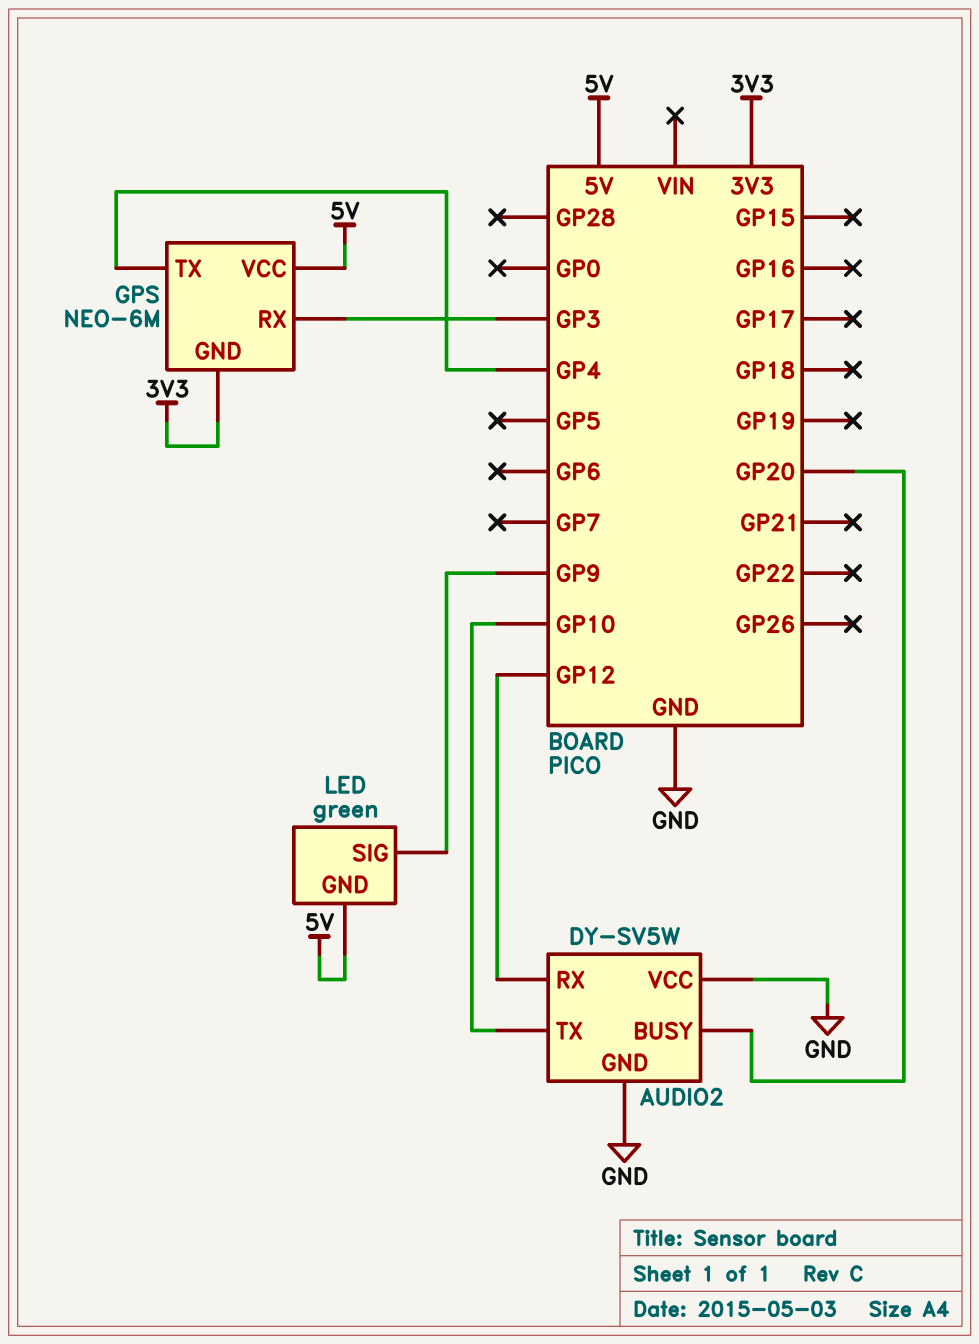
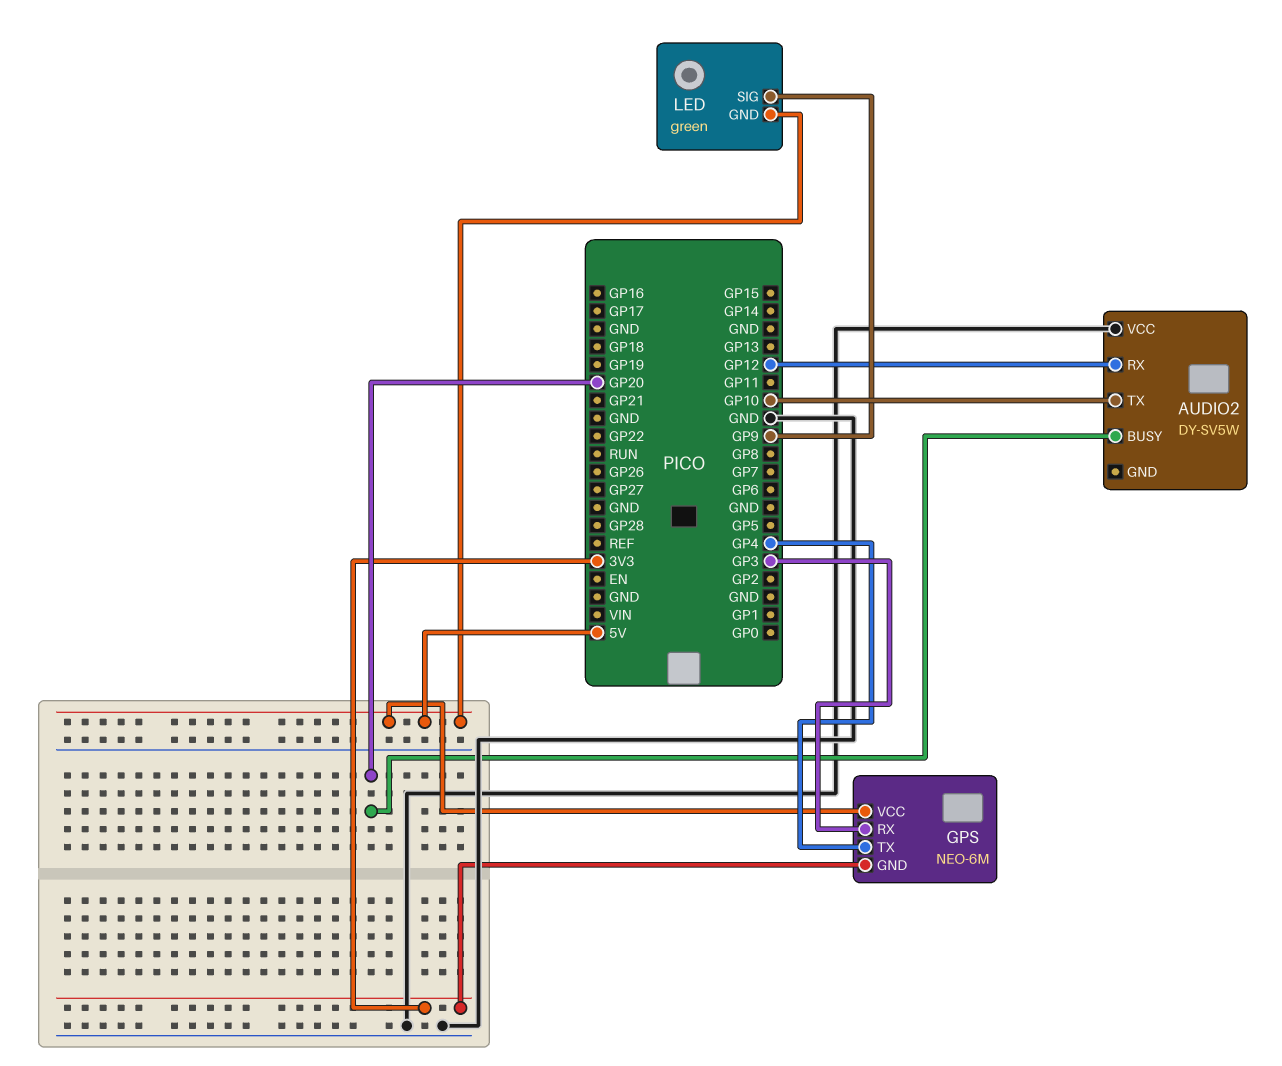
AUDIO2 pin GND: GND -> none

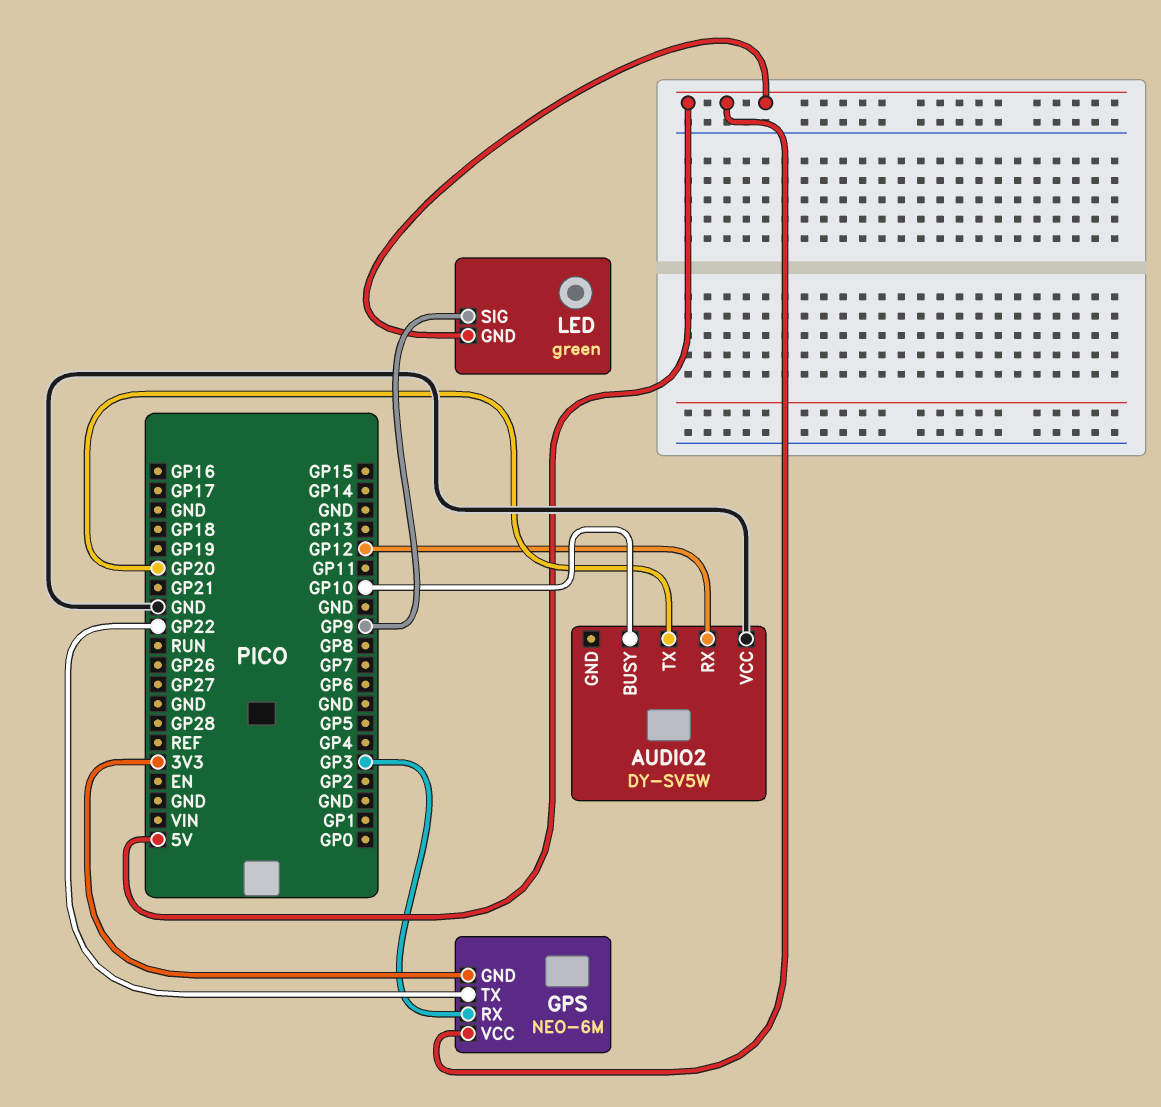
AUDIO2 pin BUSY: GP20 -> GP10
AUDIO2 pin TX: GP10 -> GP20
GPS pin TX: GP4 -> GP22

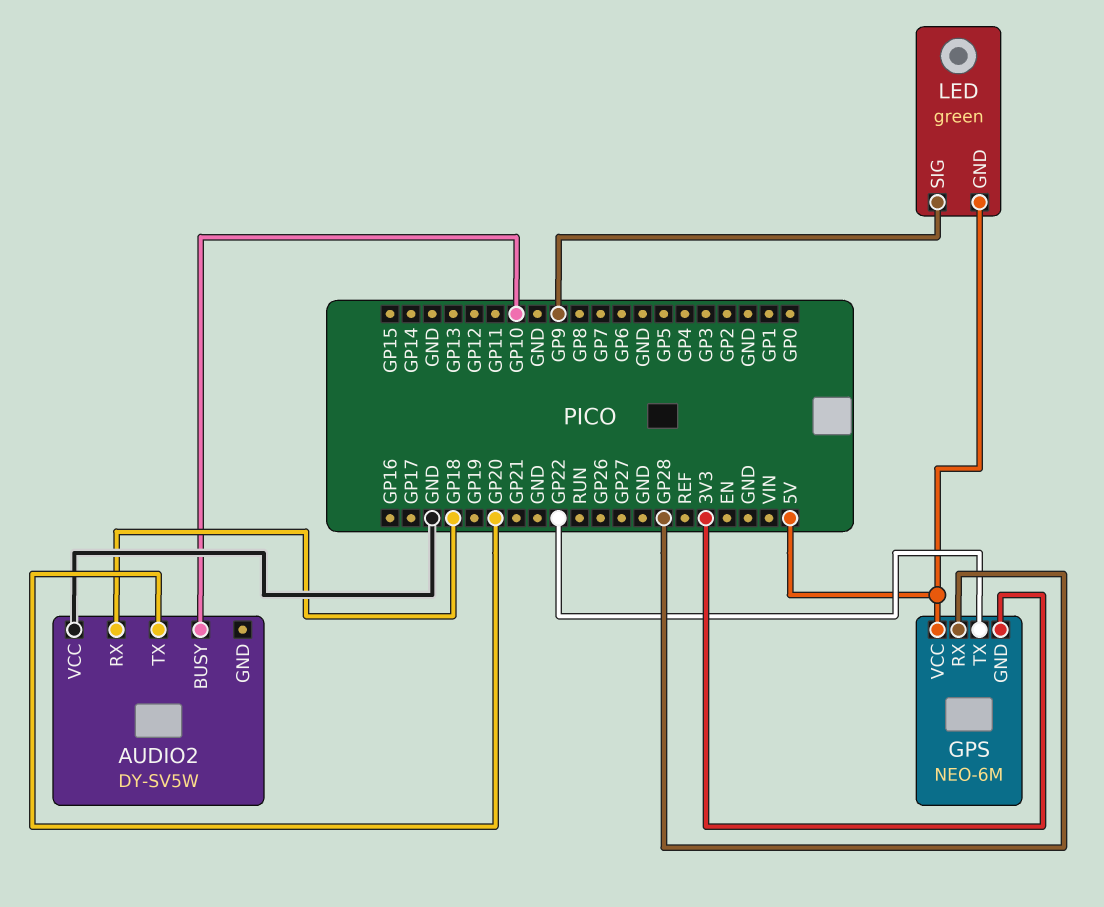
AUDIO2 pin RX: GP12 -> GP18
GPS pin RX: GP3 -> GP28

